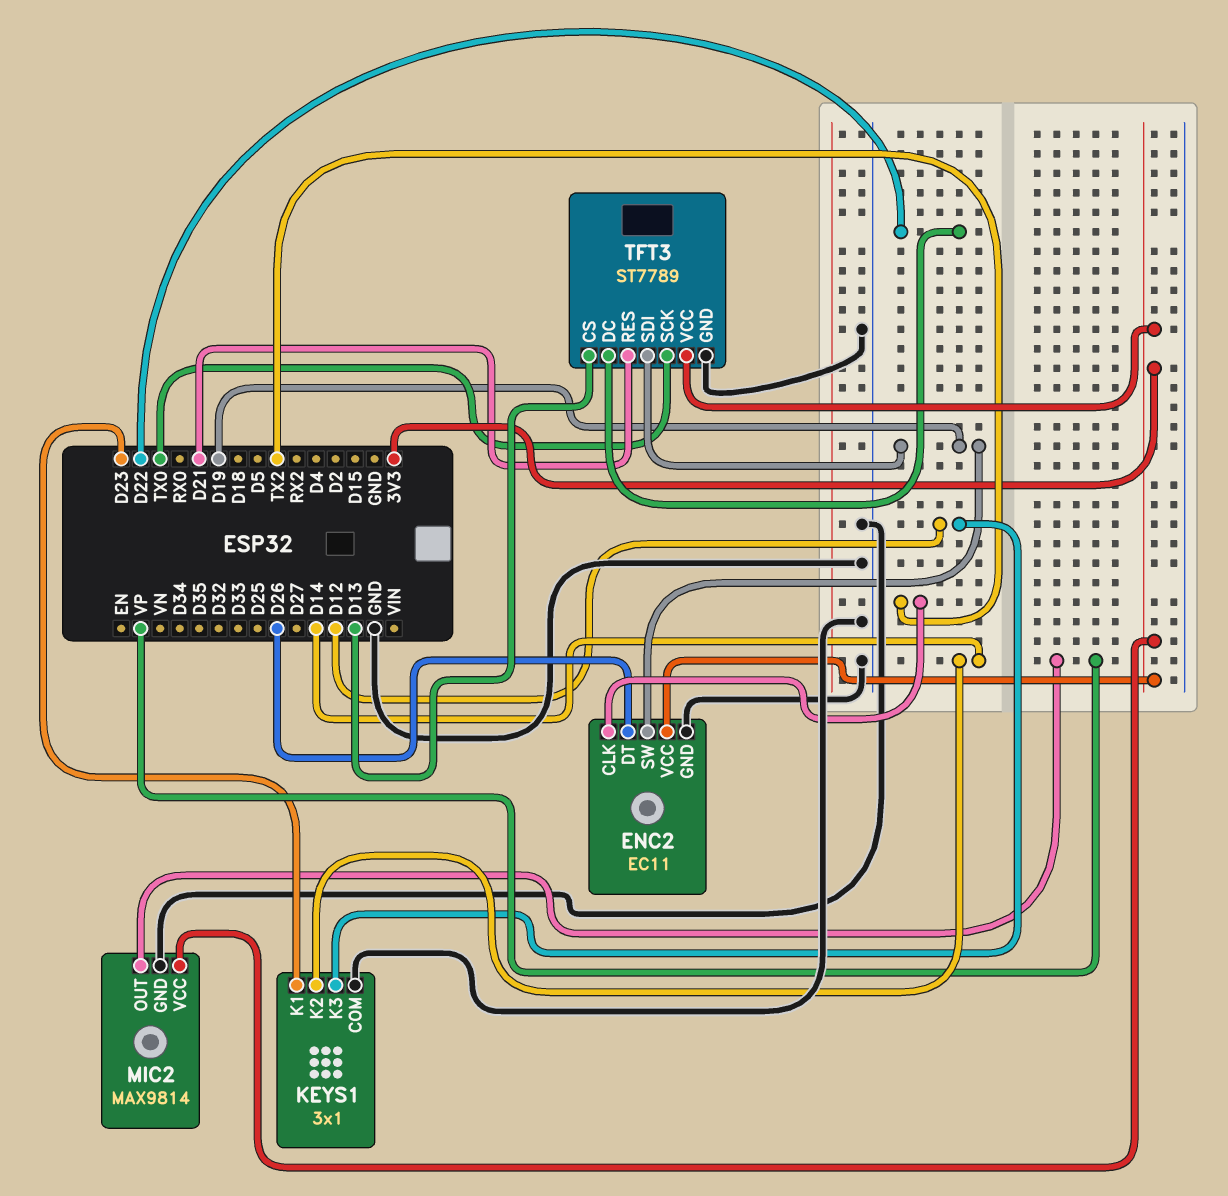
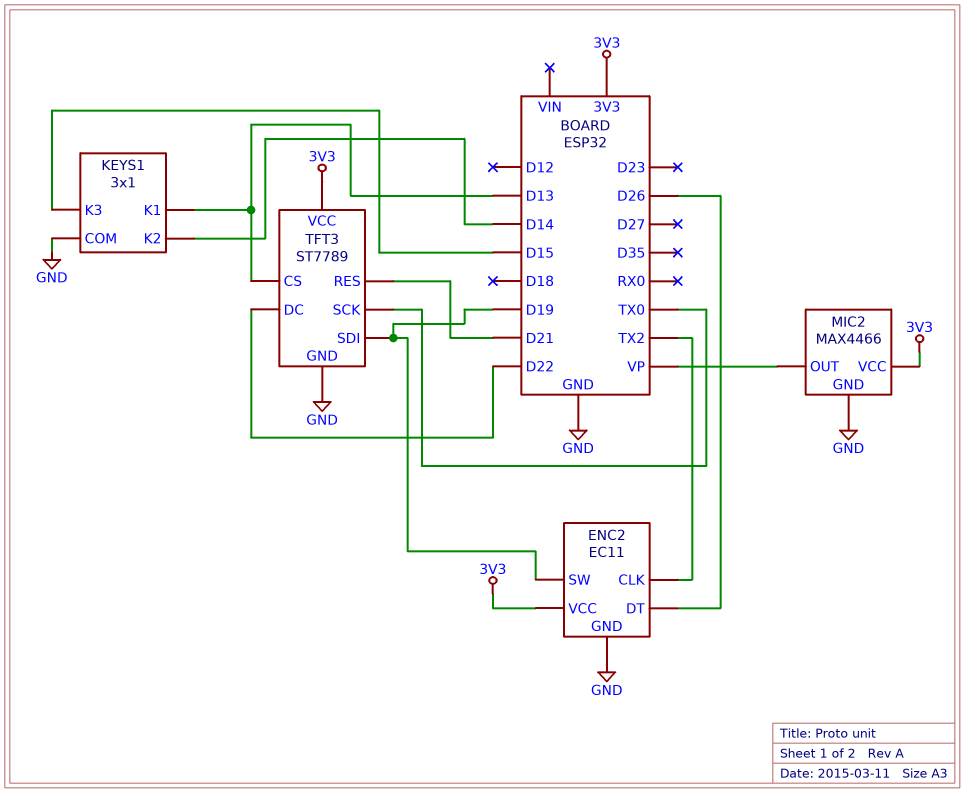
KEYS1 pin K1: D23 -> D13
KEYS1 pin K3: D12 -> D15
MIC2: MAX9814 -> MAX4466

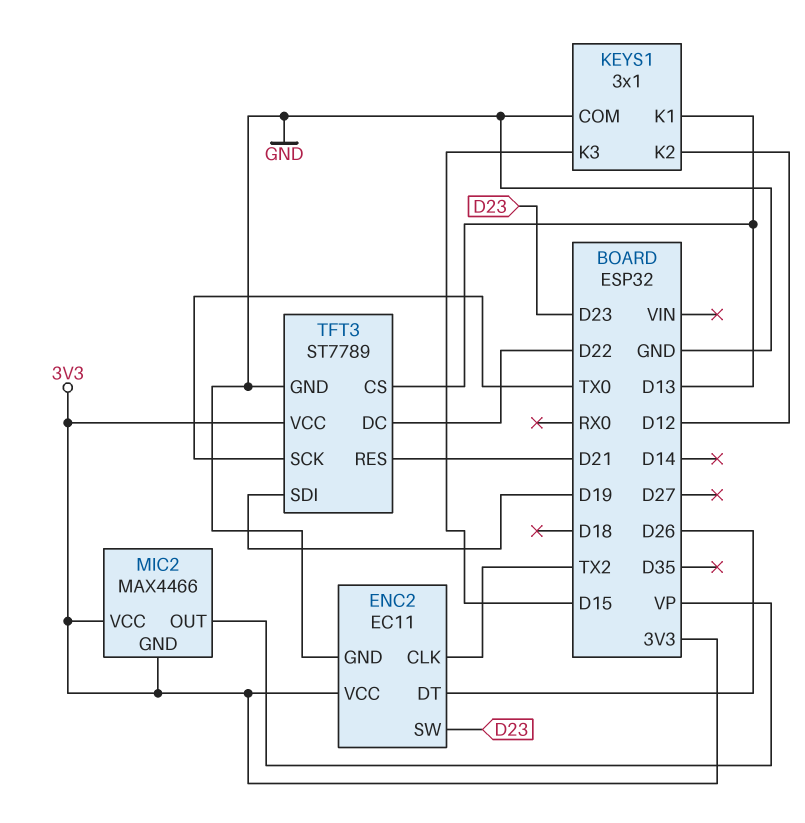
ENC2 pin SW: D19 -> D23
KEYS1 pin K2: D14 -> D12
MIC2 pin GND: GND -> 3V3

